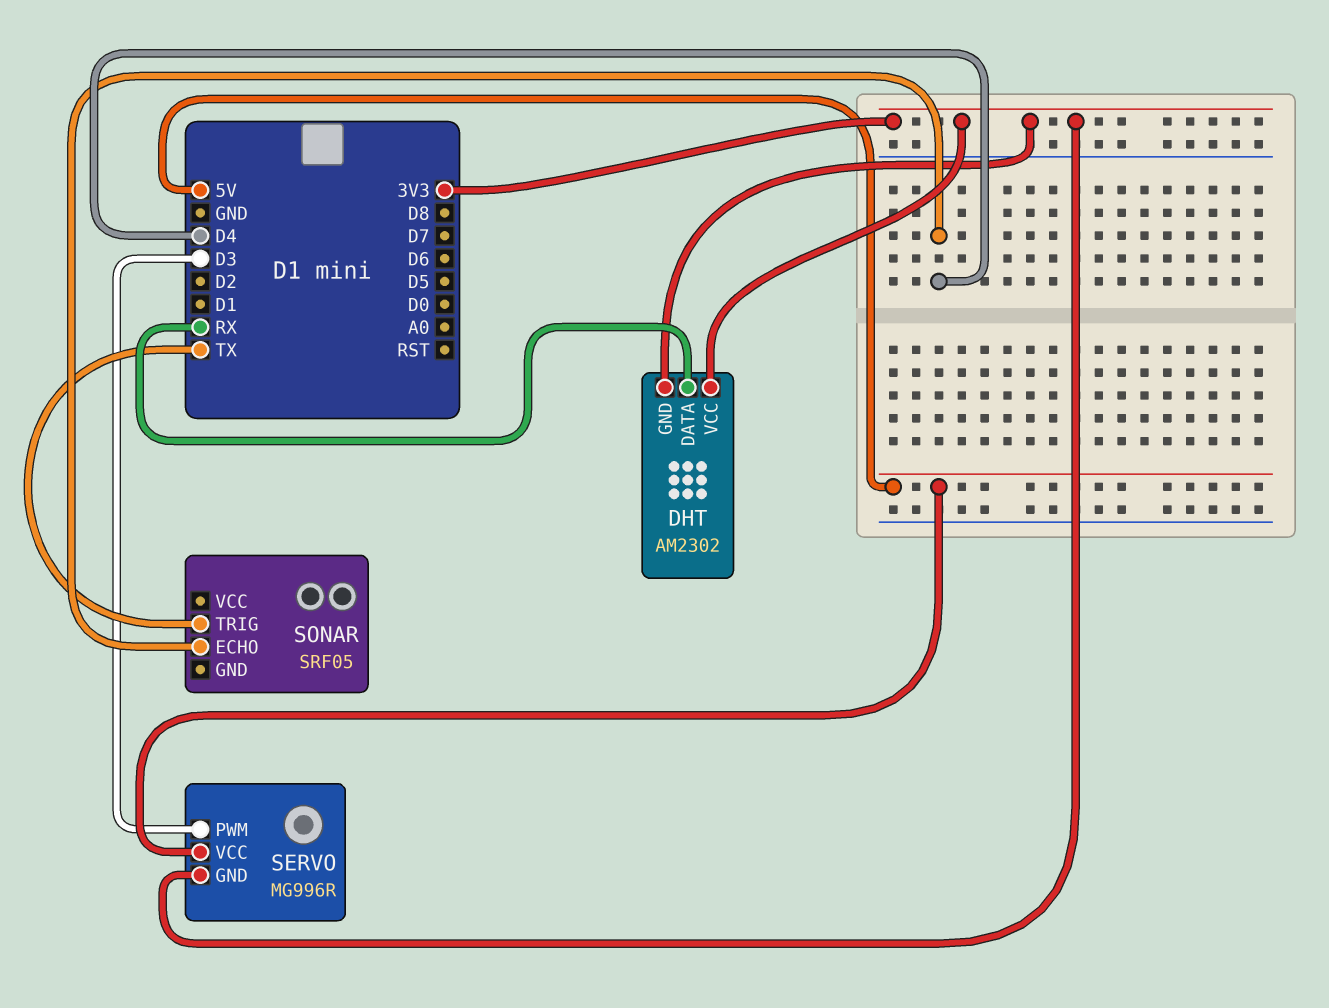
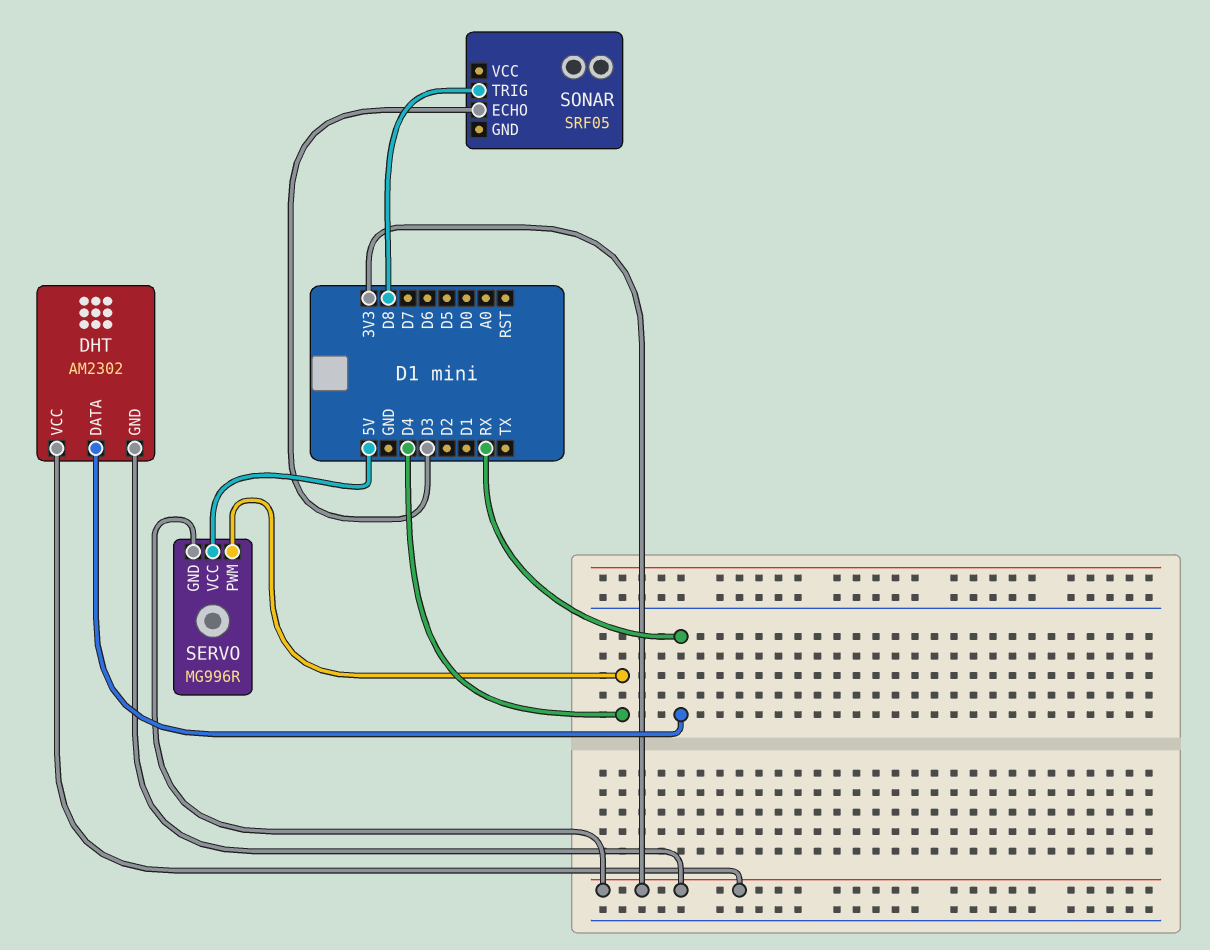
SERVO pin PWM: D3 -> D4
SONAR pin ECHO: D4 -> D3
SONAR pin TRIG: TX -> D8

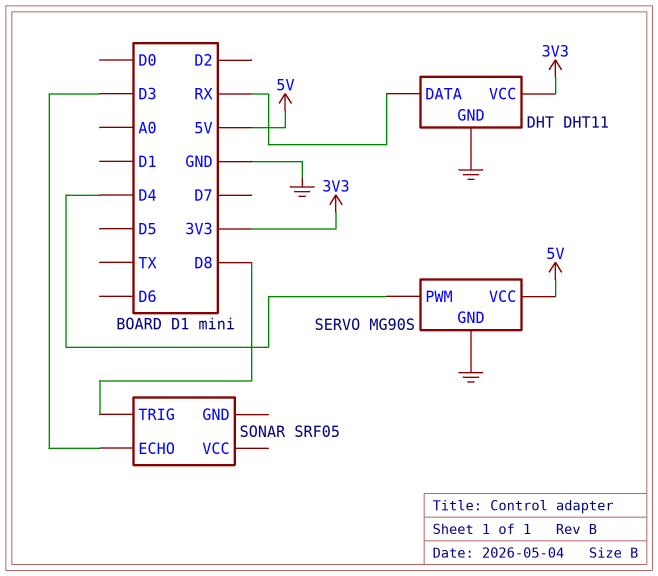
DHT: AM2302 -> DHT11
DHT pin GND: 3V3 -> GND
SERVO: MG996R -> MG90S
SERVO pin GND: 3V3 -> GND

